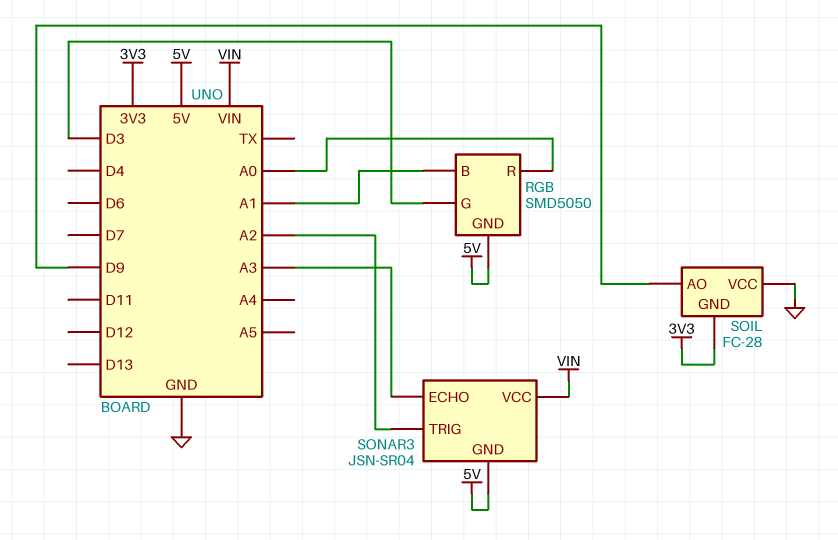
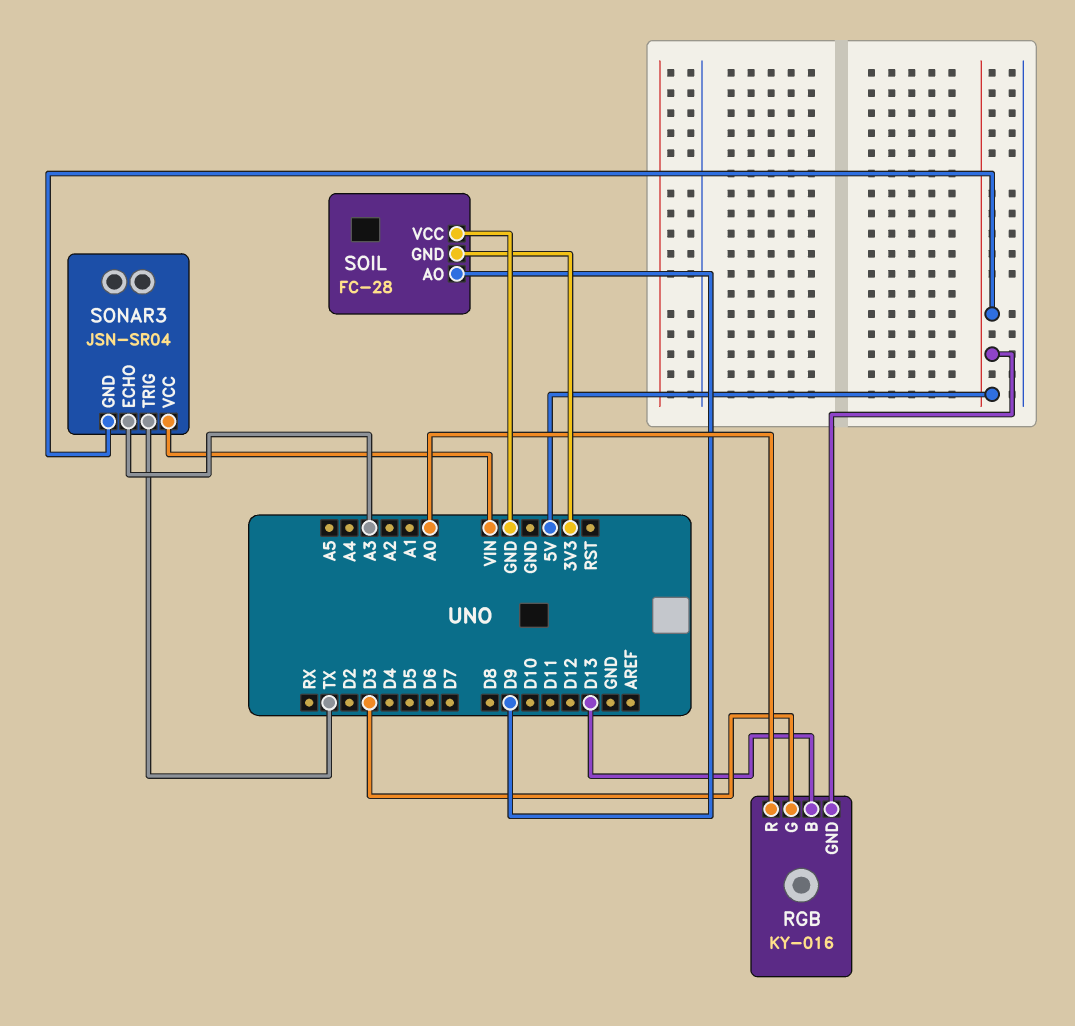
RGB: SMD5050 -> KY-016
RGB pin B: A1 -> D13
SONAR3 pin TRIG: A2 -> TX

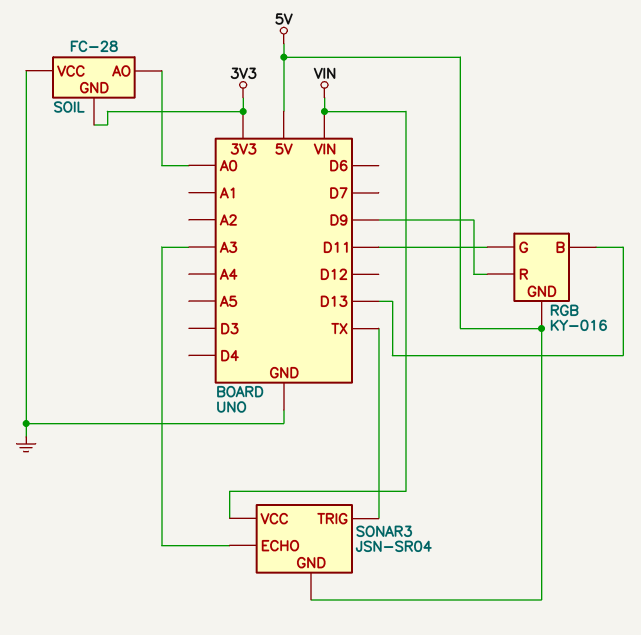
RGB pin G: D3 -> D11
RGB pin R: A0 -> D9
SOIL pin AO: D9 -> A0

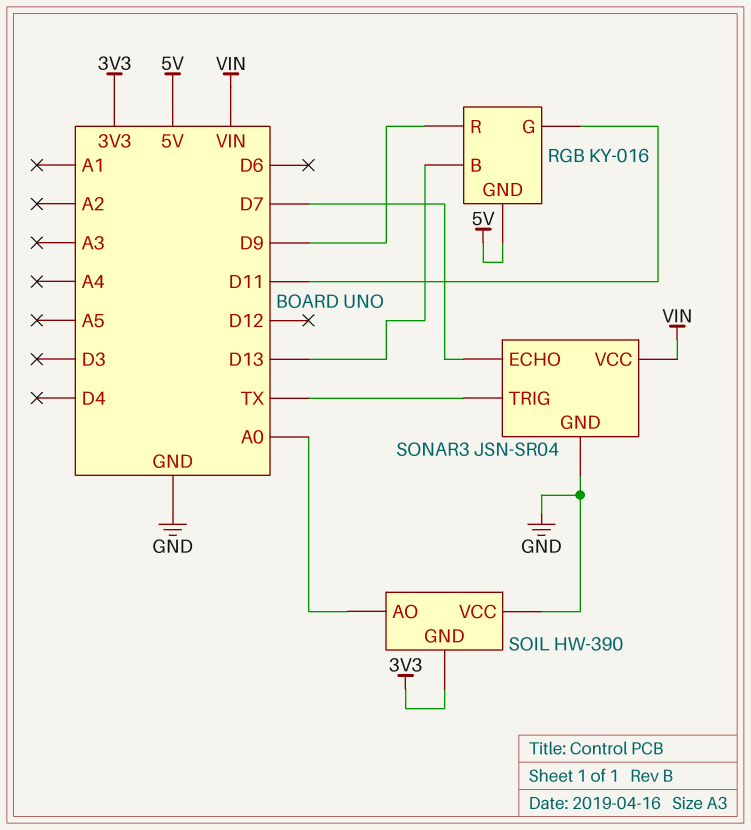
SOIL: FC-28 -> HW-390
SONAR3 pin ECHO: A3 -> D7
SONAR3 pin GND: 5V -> GND

